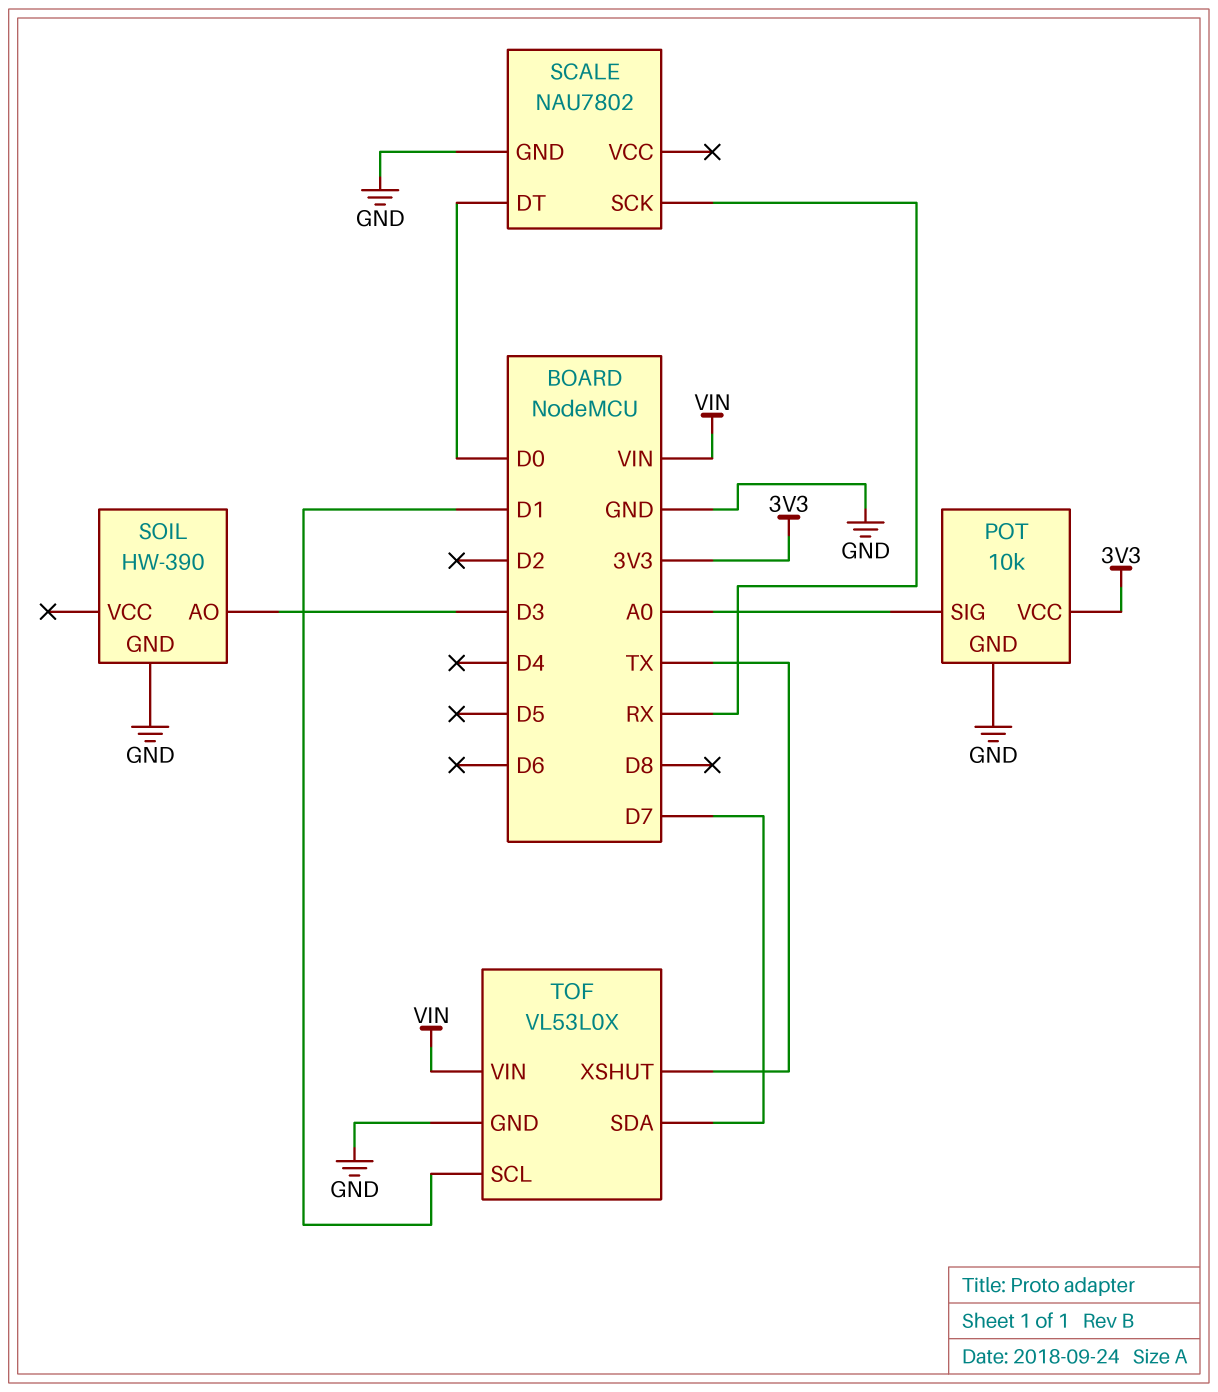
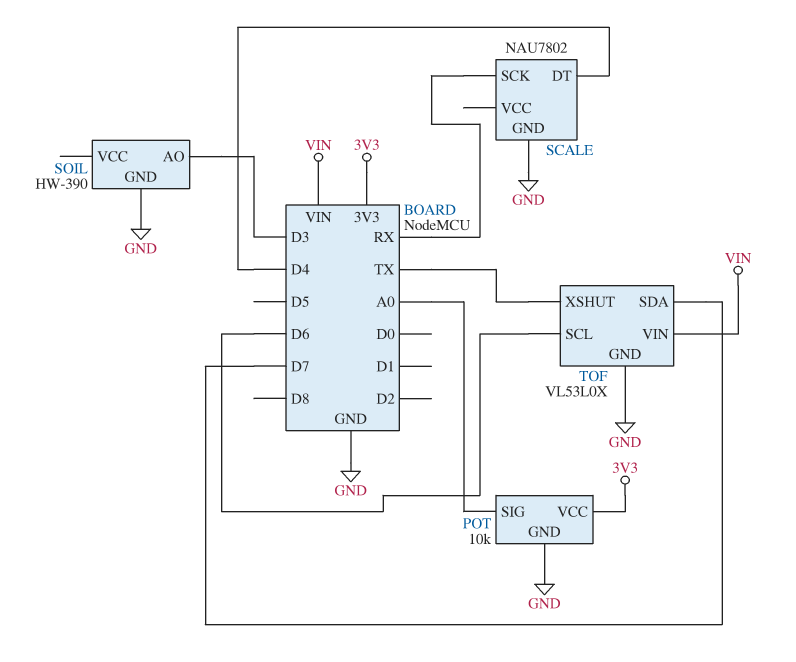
SCALE pin DT: D0 -> D4
TOF pin SCL: D1 -> D6

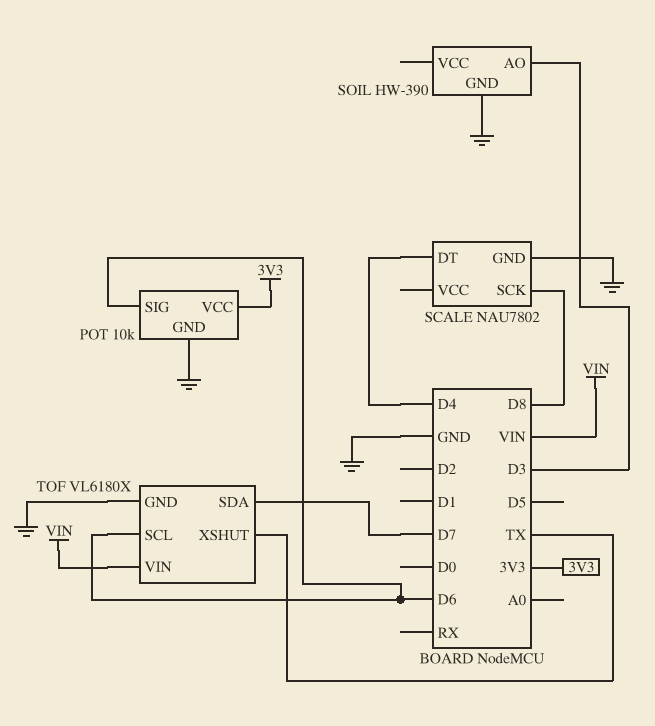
POT pin SIG: A0 -> D6
SCALE pin SCK: RX -> D8
TOF: VL53L0X -> VL6180X

